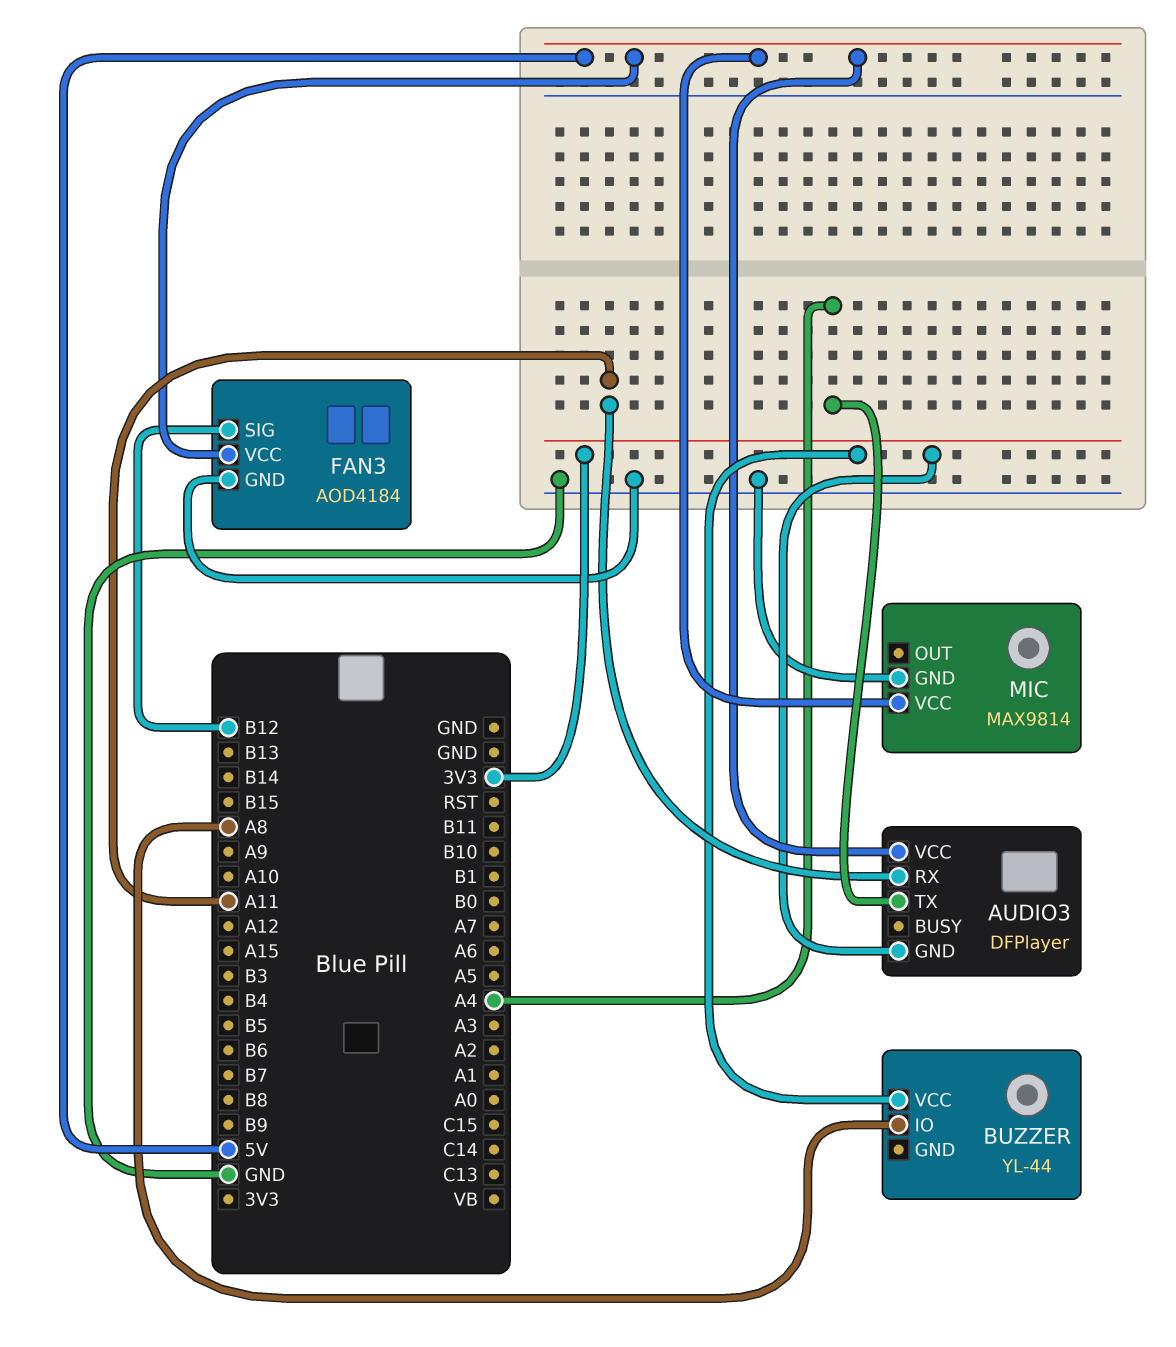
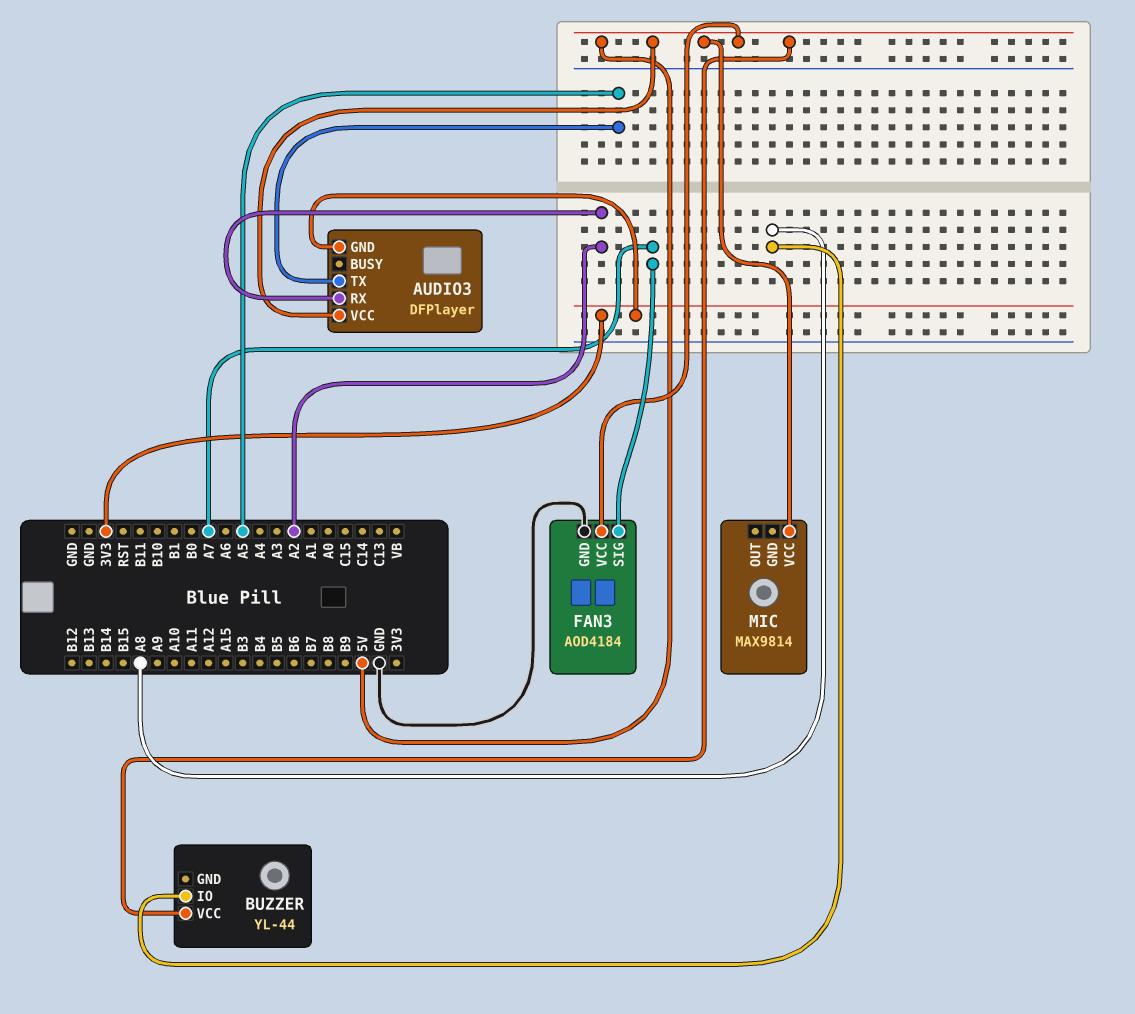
AUDIO3 pin RX: A11 -> A2
AUDIO3 pin TX: A4 -> A5
BUZZER pin VCC: 3V3 -> 5V
FAN3 pin SIG: B12 -> A7
MIC pin GND: GND -> none

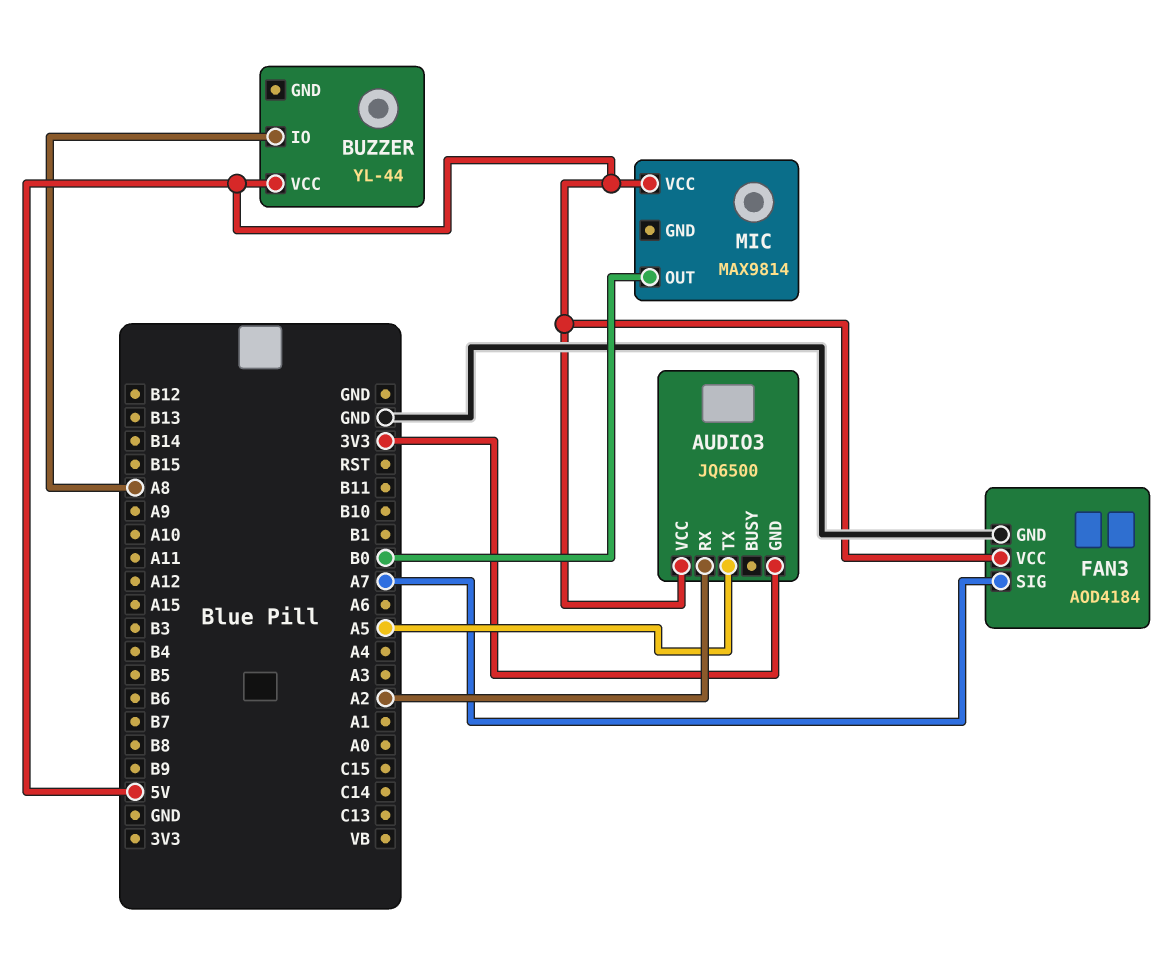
AUDIO3: DFPlayer -> JQ6500
MIC pin OUT: none -> B0

